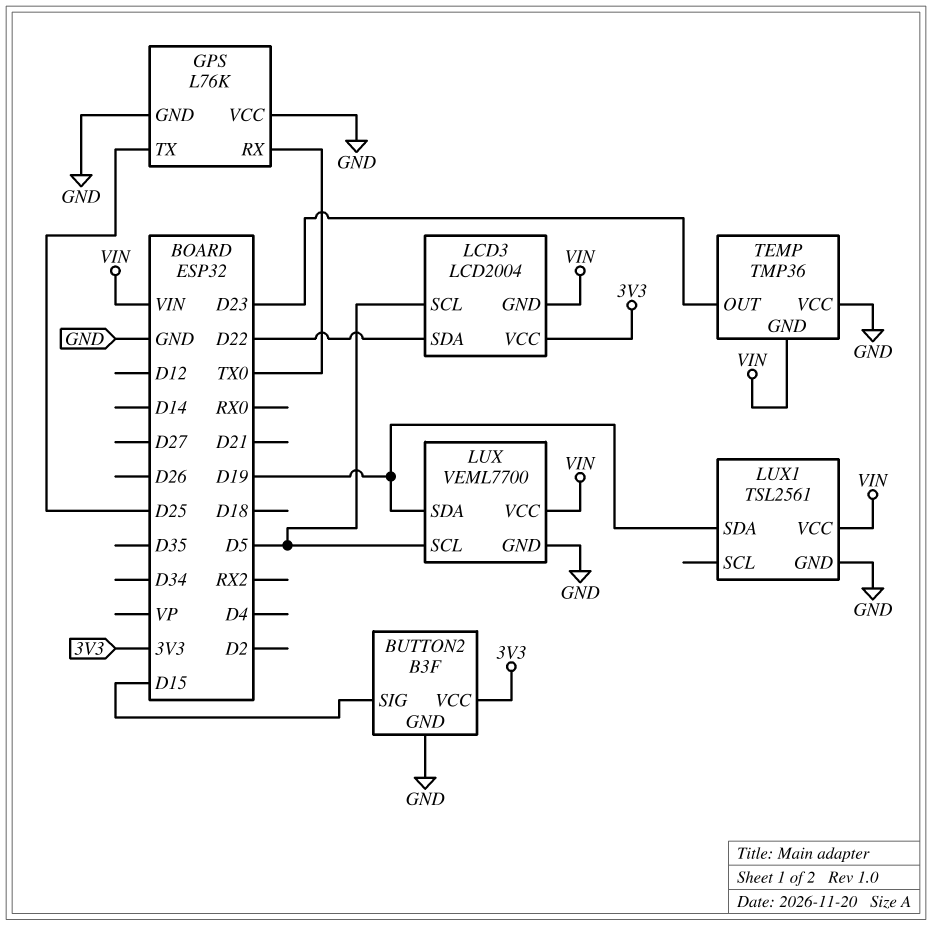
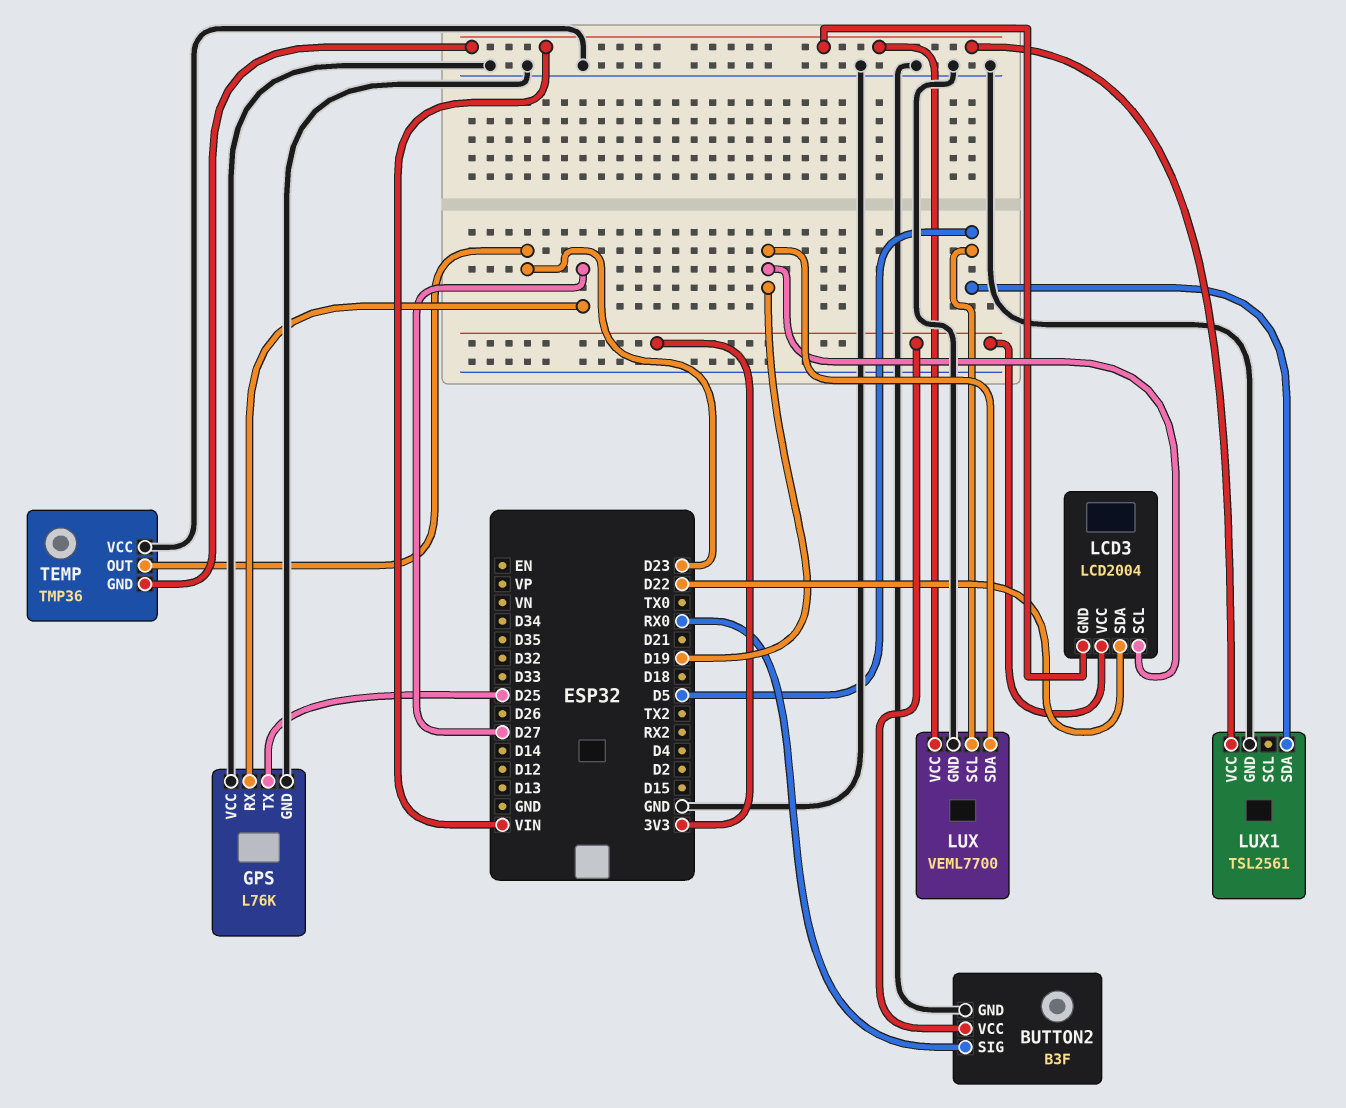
BUTTON2 pin SIG: D15 -> RX0
GPS pin RX: TX0 -> D27
LCD3 pin SCL: D5 -> D19
LUX1 pin SDA: D19 -> D5

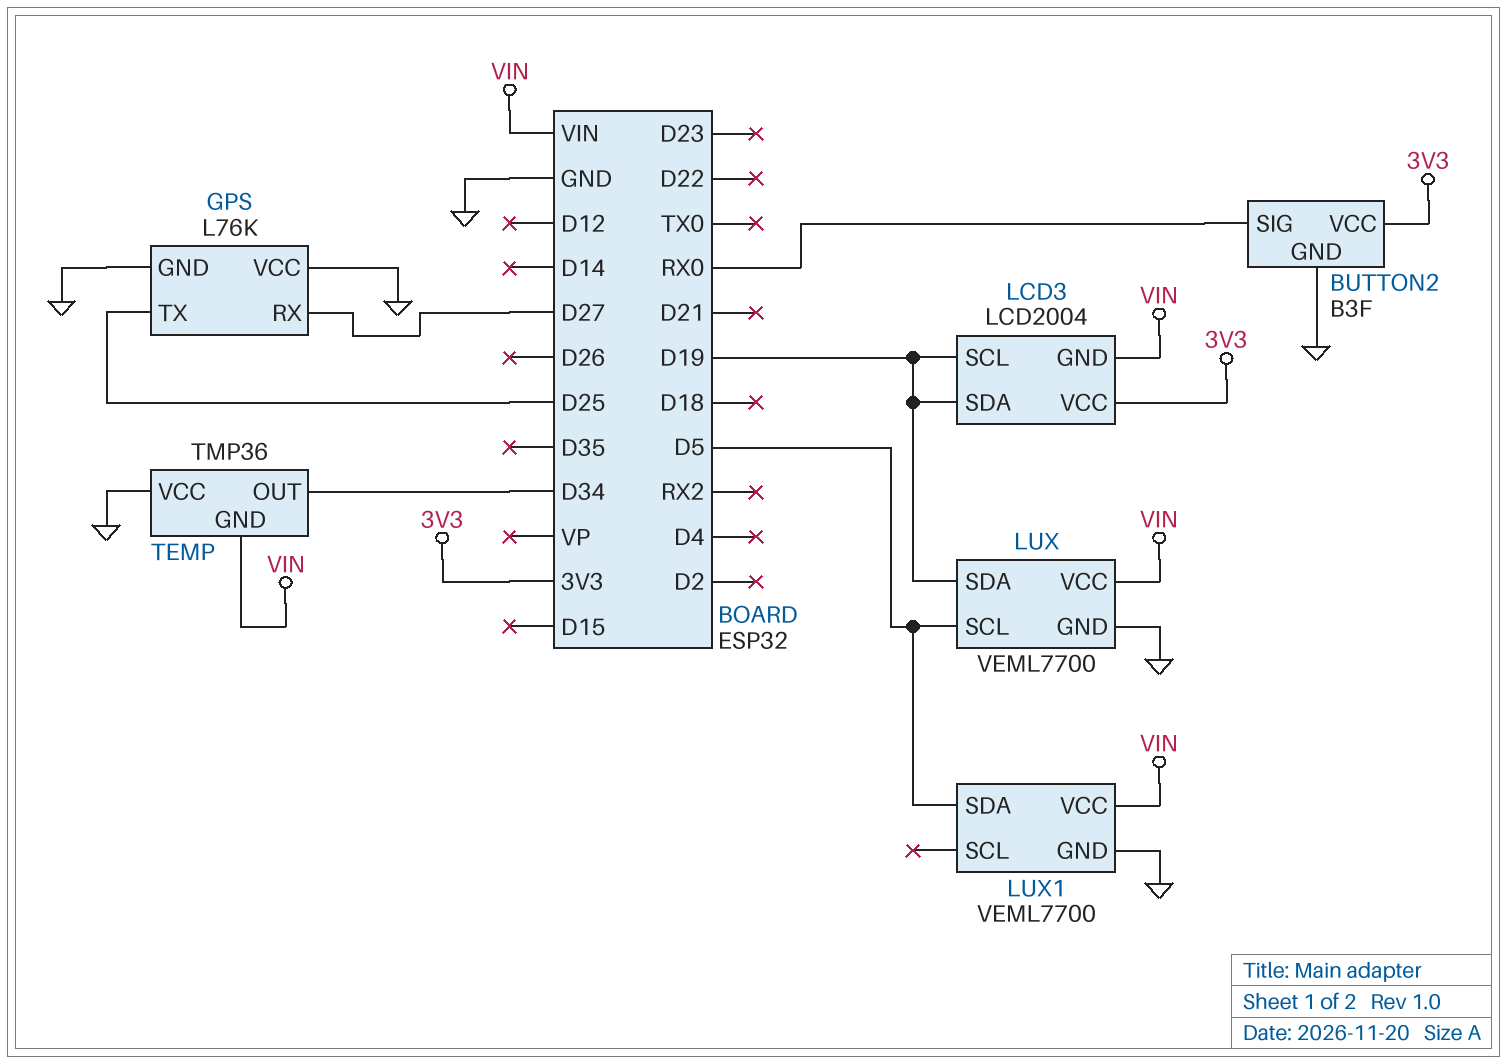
LCD3 pin SDA: D22 -> D19
LUX1: TSL2561 -> VEML7700
TEMP pin OUT: D23 -> D34

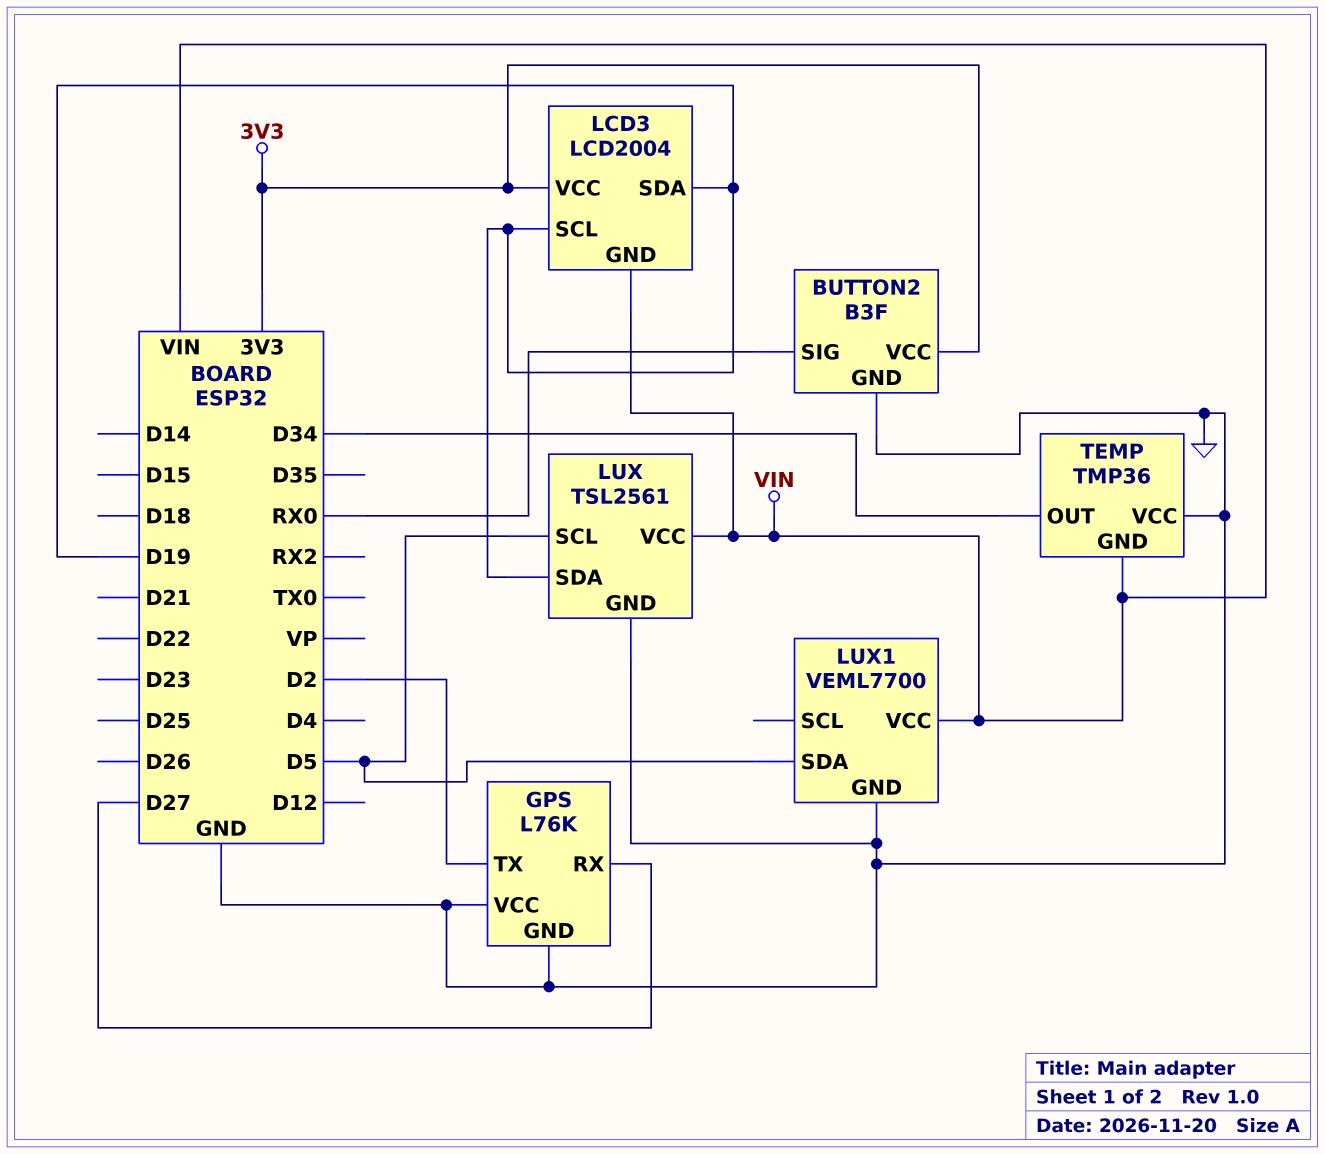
GPS pin TX: D25 -> D2
LUX: VEML7700 -> TSL2561

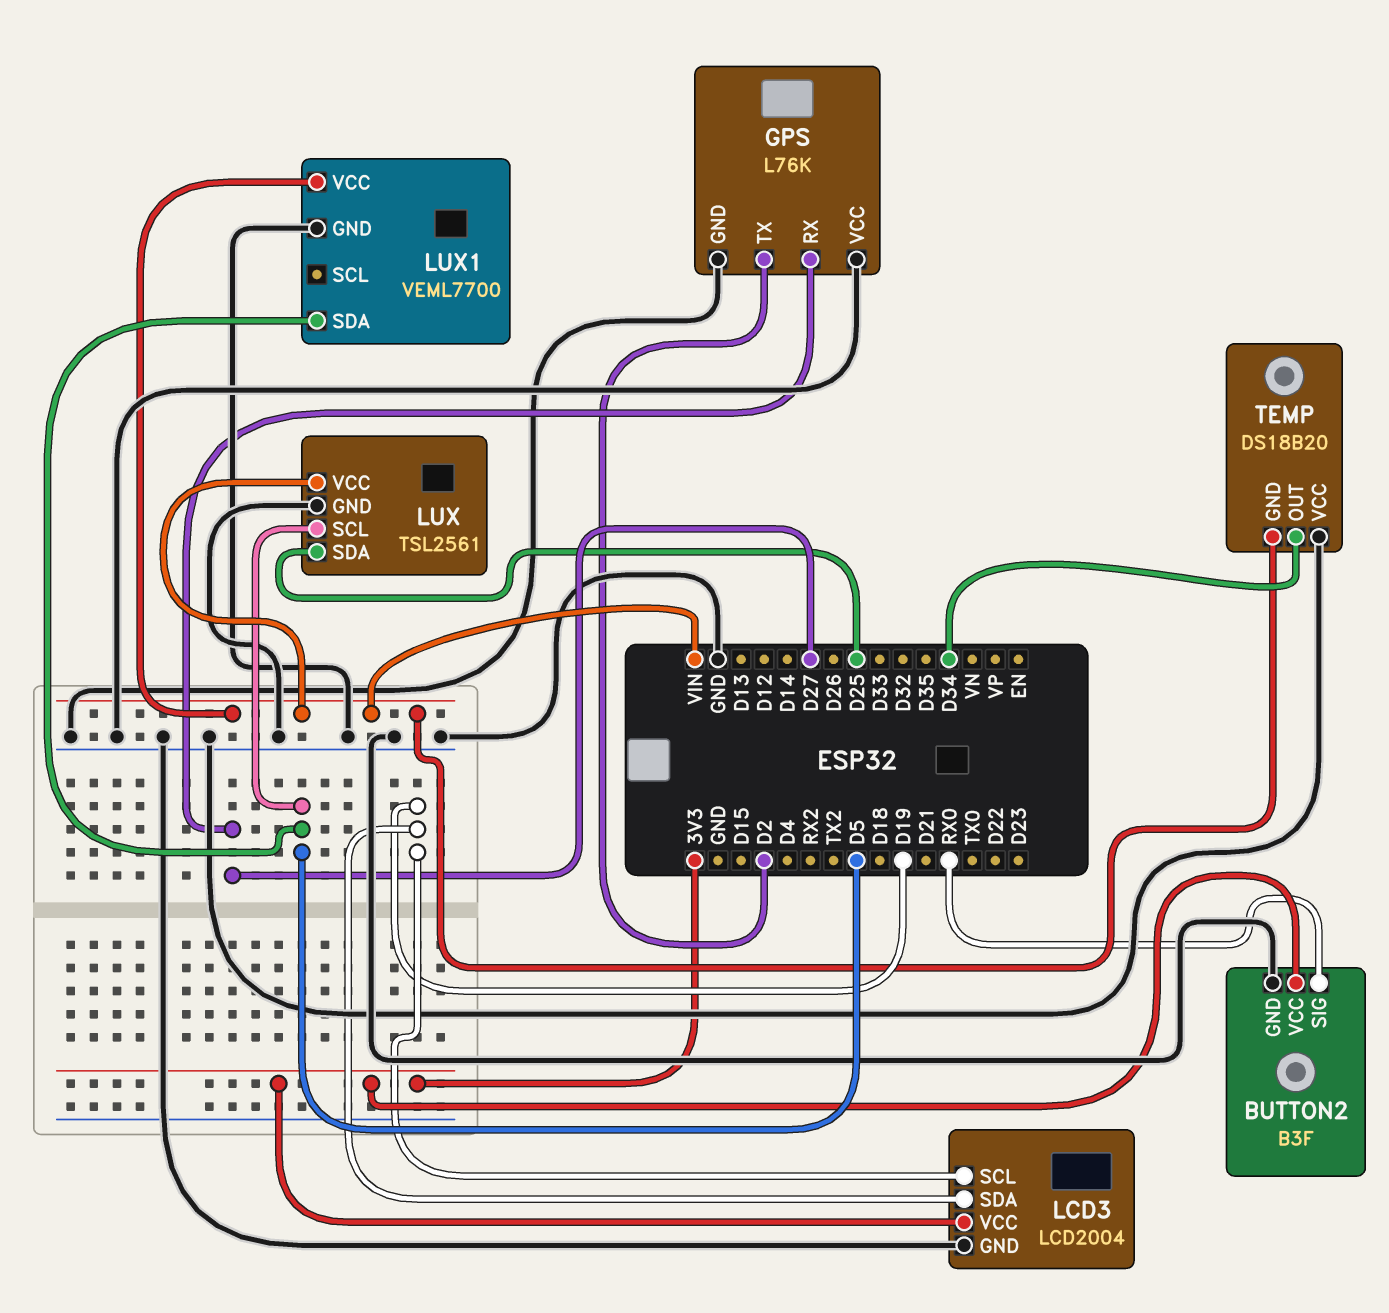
LCD3 pin GND: VIN -> GND
LUX pin SDA: D19 -> D25
TEMP: TMP36 -> DS18B20

